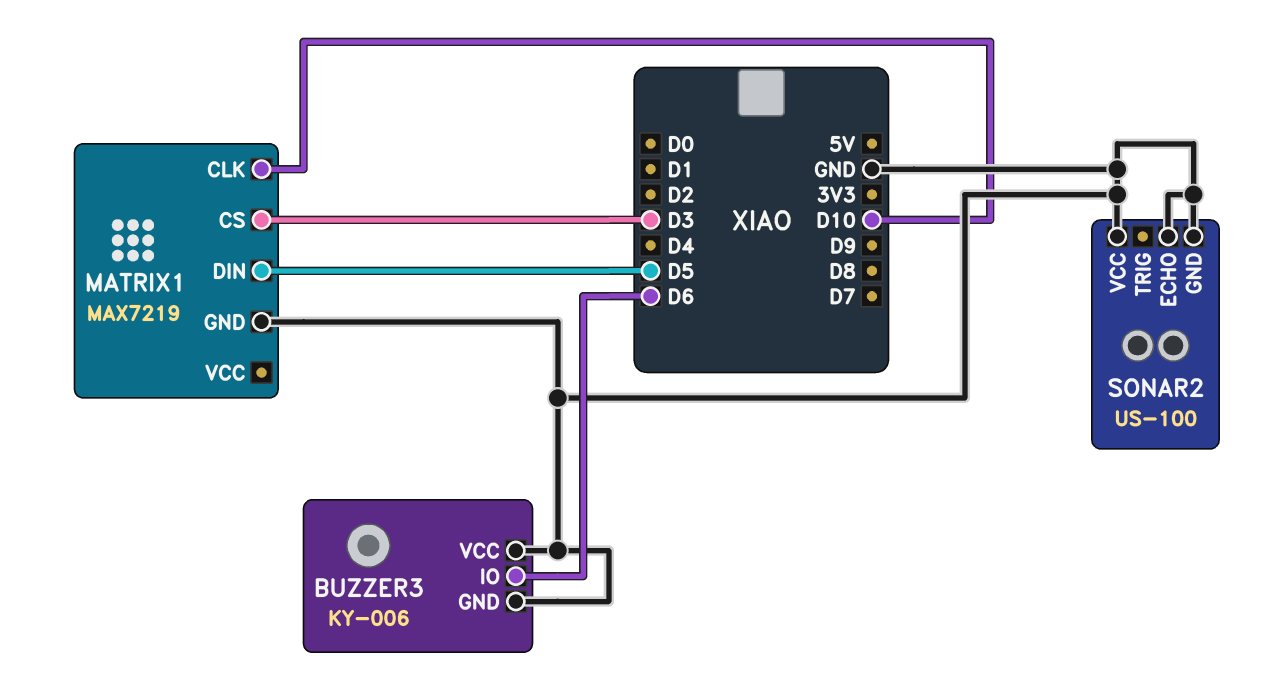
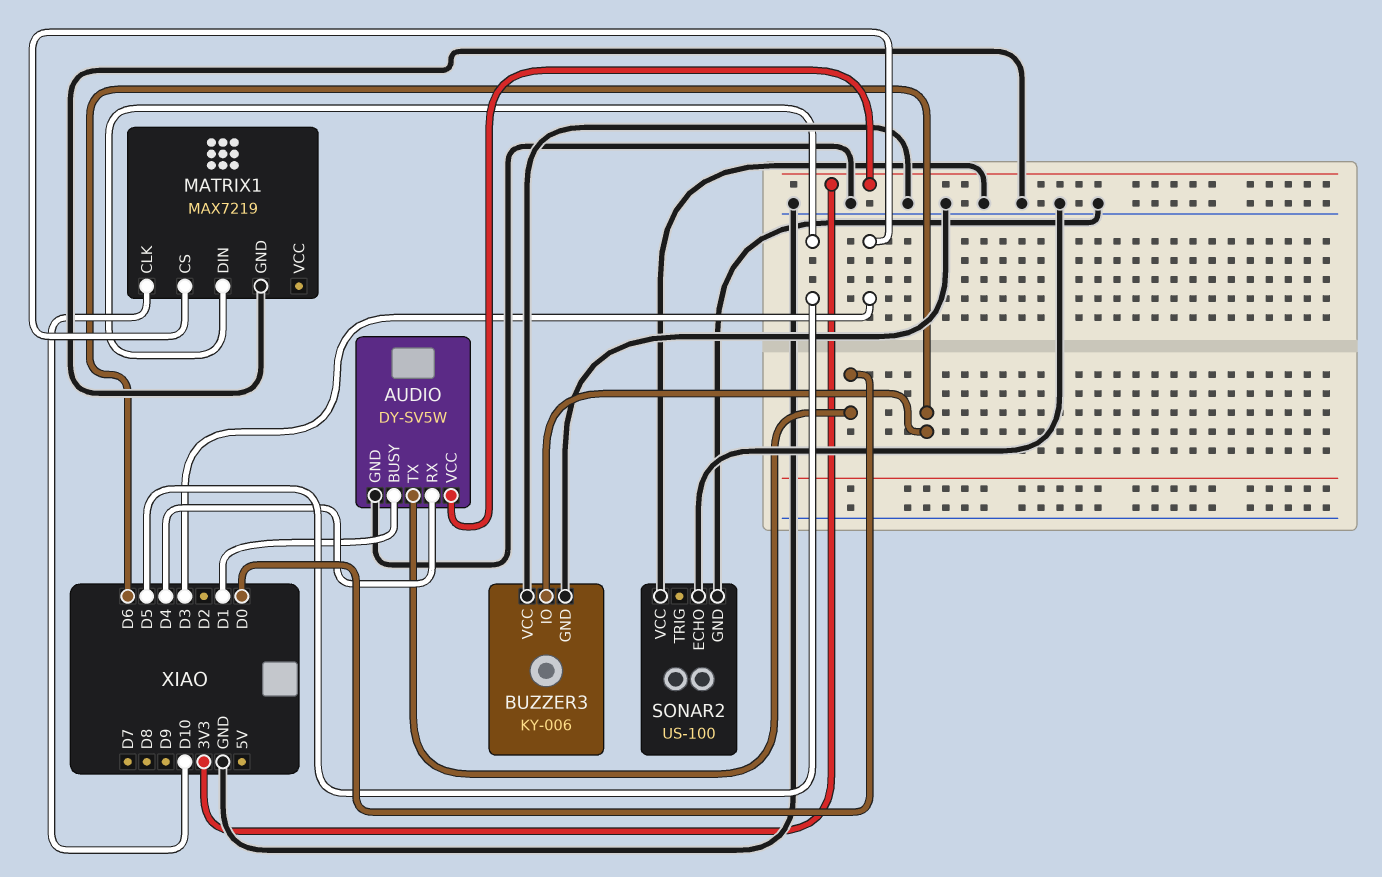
AUDIO: none -> DY-SV5W
AUDIO pin BUSY: none -> D1
AUDIO pin GND: none -> GND
AUDIO pin RX: none -> D4
AUDIO pin TX: none -> D0
AUDIO pin VCC: none -> 3V3

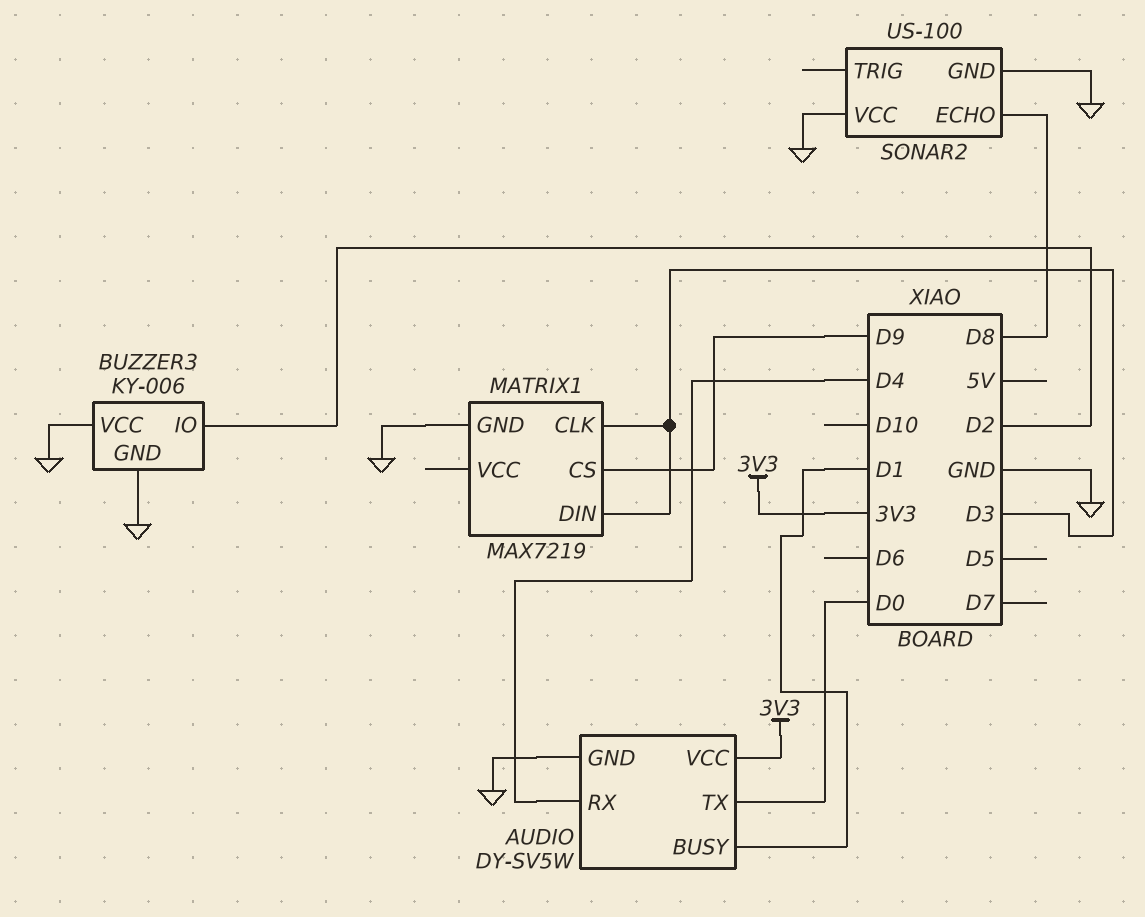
BUZZER3 pin IO: D6 -> D2
MATRIX1 pin CLK: D10 -> D3
MATRIX1 pin CS: D3 -> D9
MATRIX1 pin DIN: D5 -> D3
SONAR2 pin ECHO: GND -> D8

